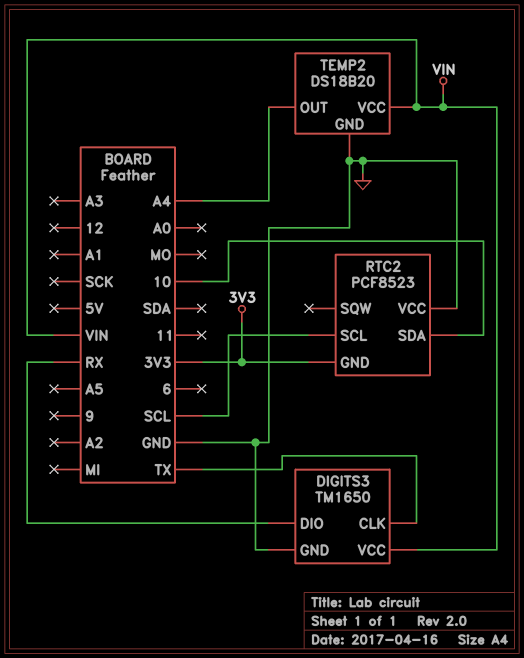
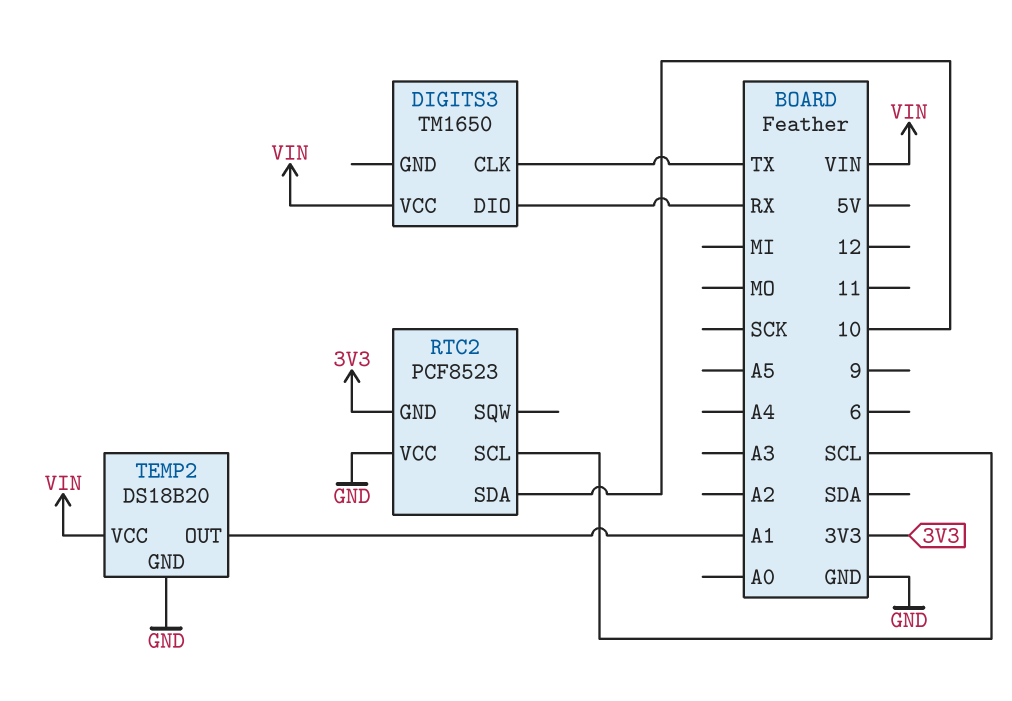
DIGITS3 pin GND: GND -> none
TEMP2 pin OUT: A4 -> A1

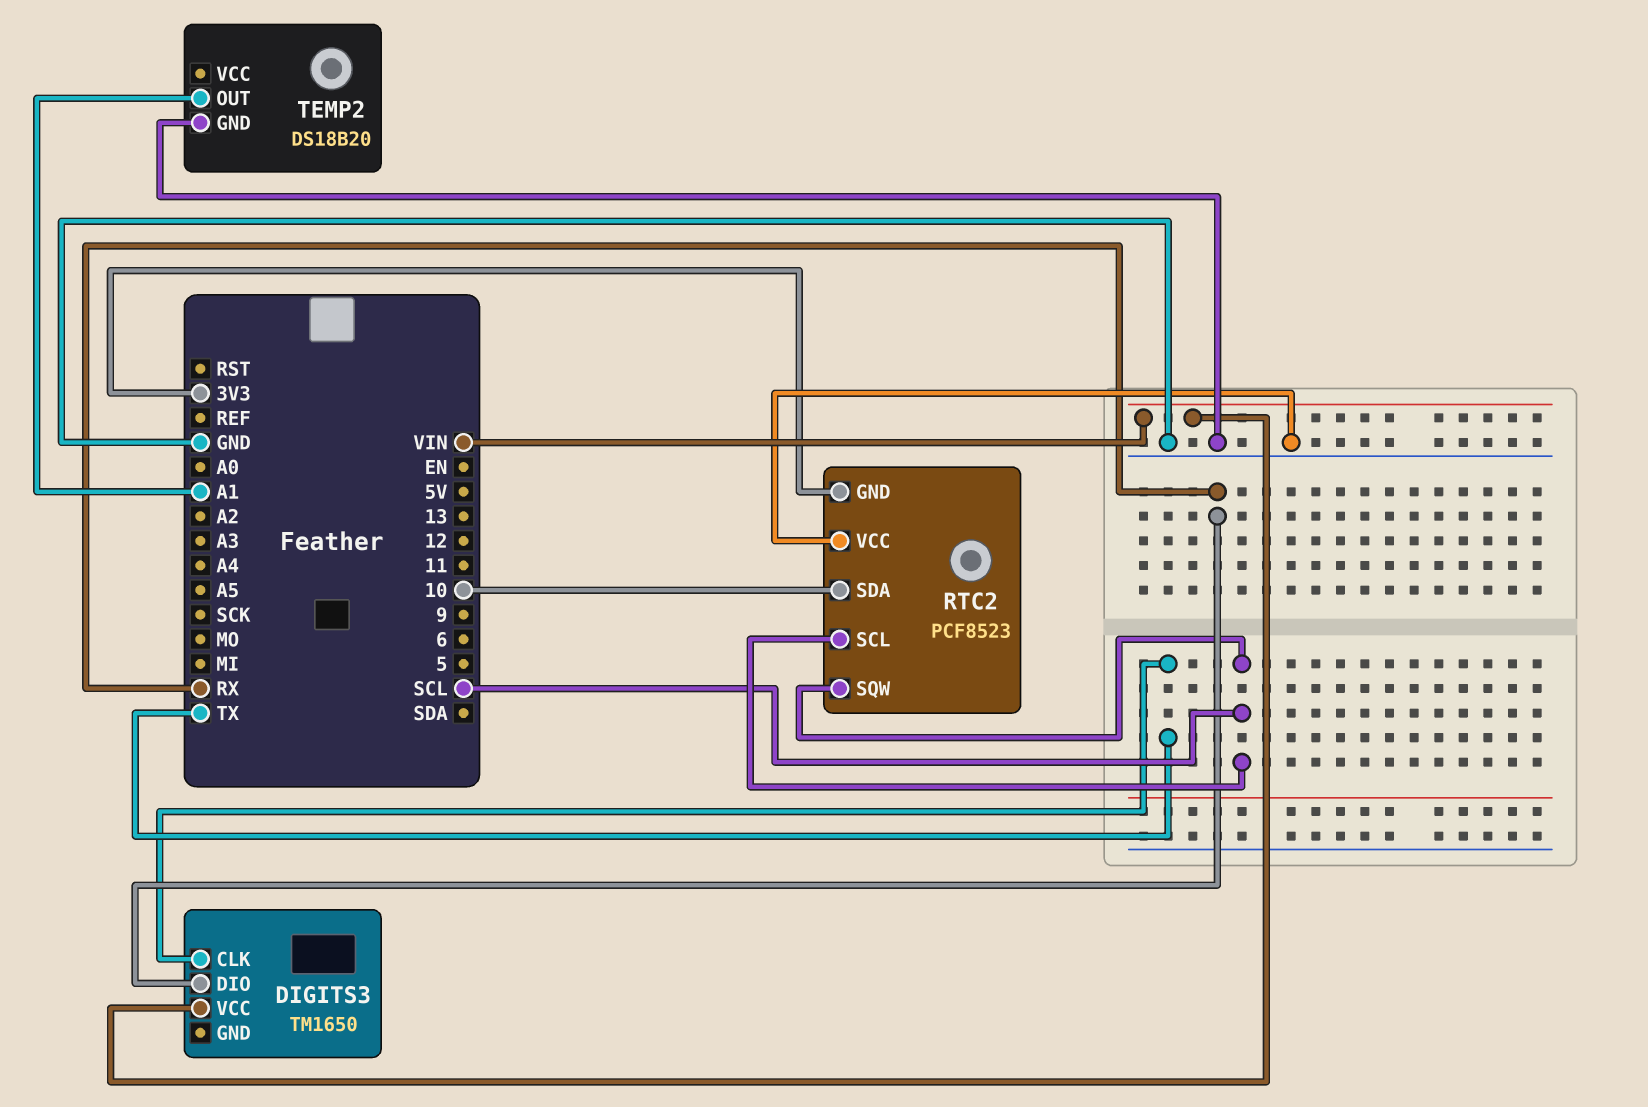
RTC2 pin SQW: none -> SCL
TEMP2 pin VCC: VIN -> none

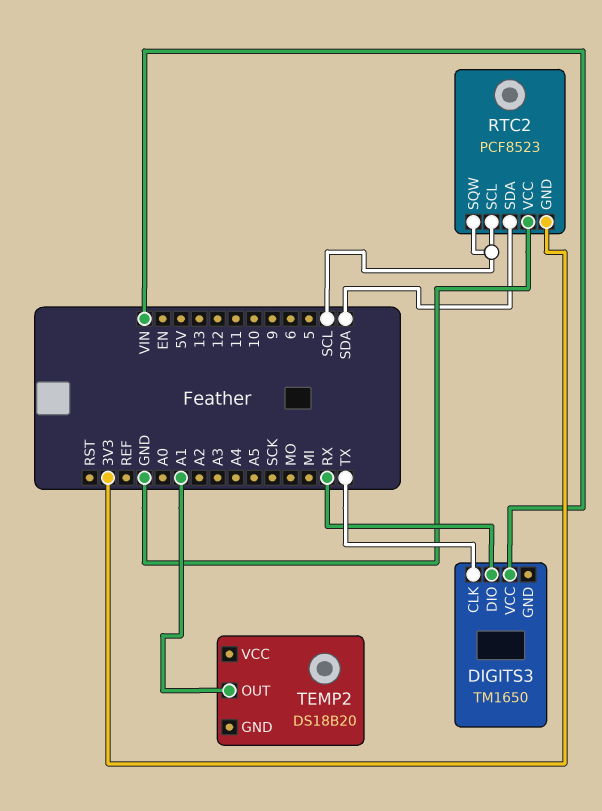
RTC2 pin SDA: 10 -> SDA
TEMP2 pin GND: GND -> none

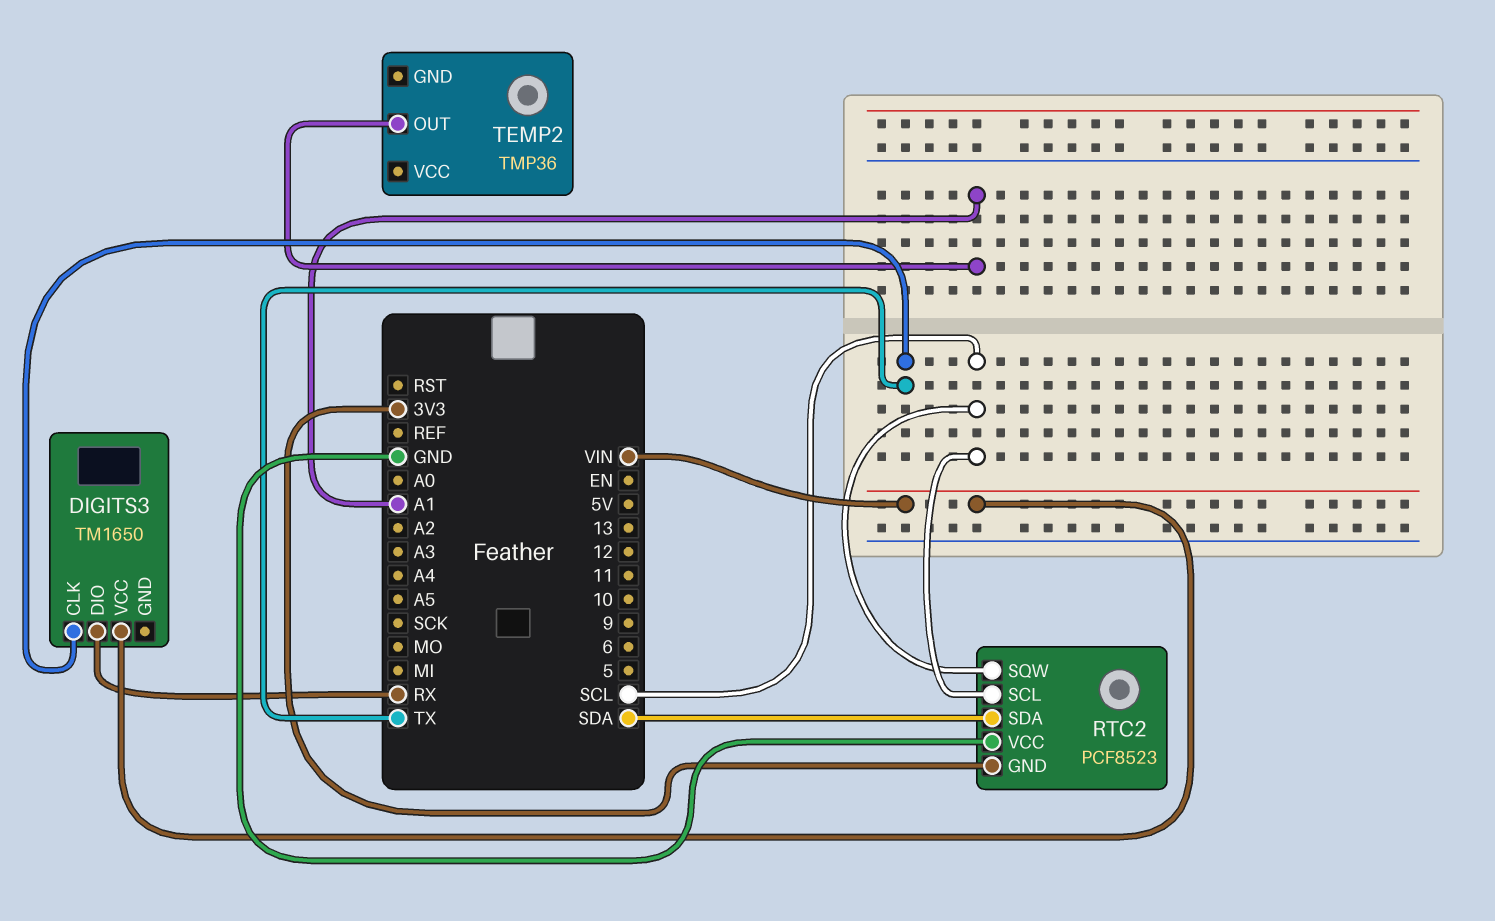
TEMP2: DS18B20 -> TMP36

